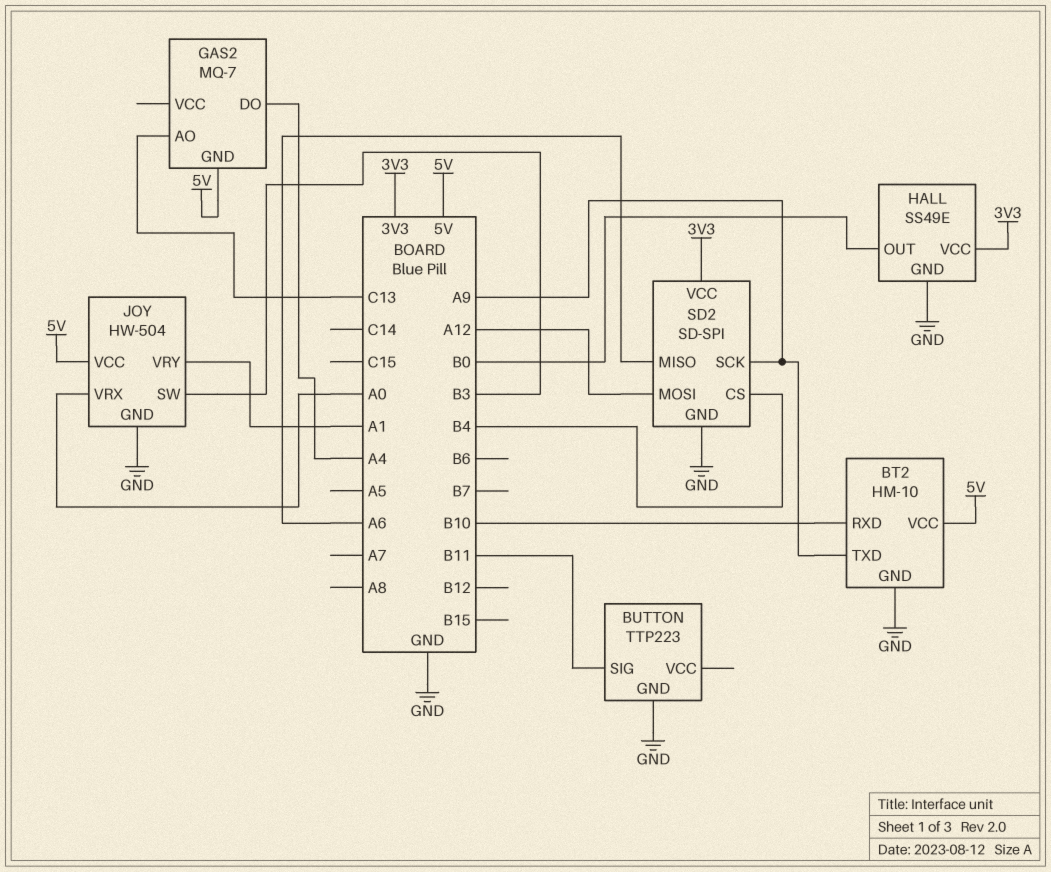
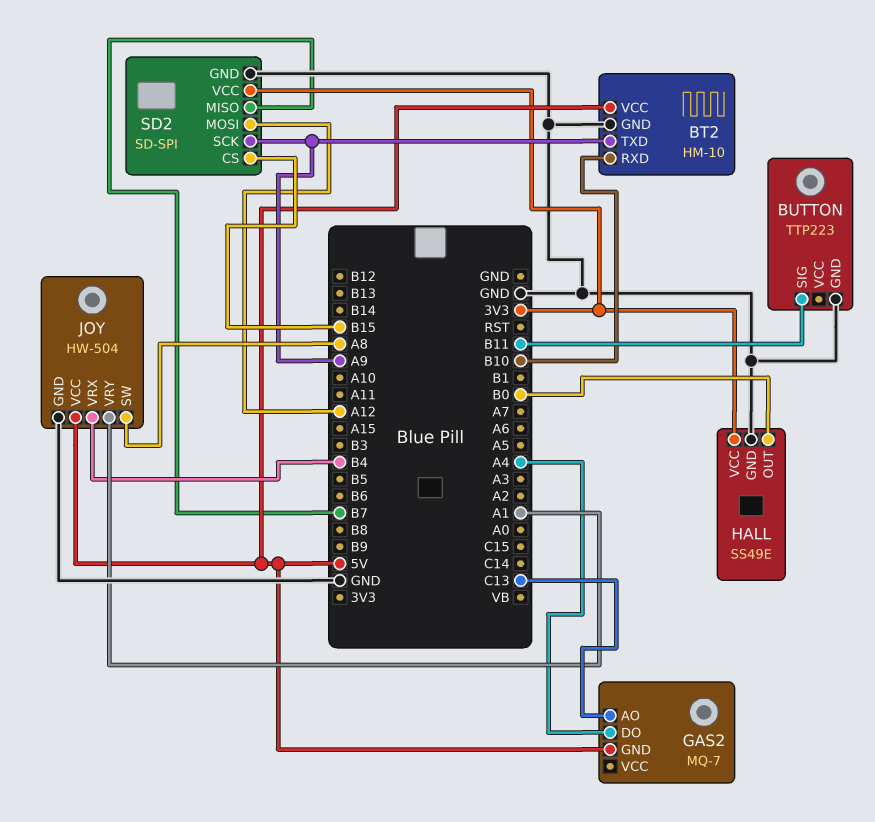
JOY pin SW: B3 -> A8
JOY pin VRX: A0 -> B4
SD2 pin CS: B4 -> B15
SD2 pin MISO: A6 -> B7

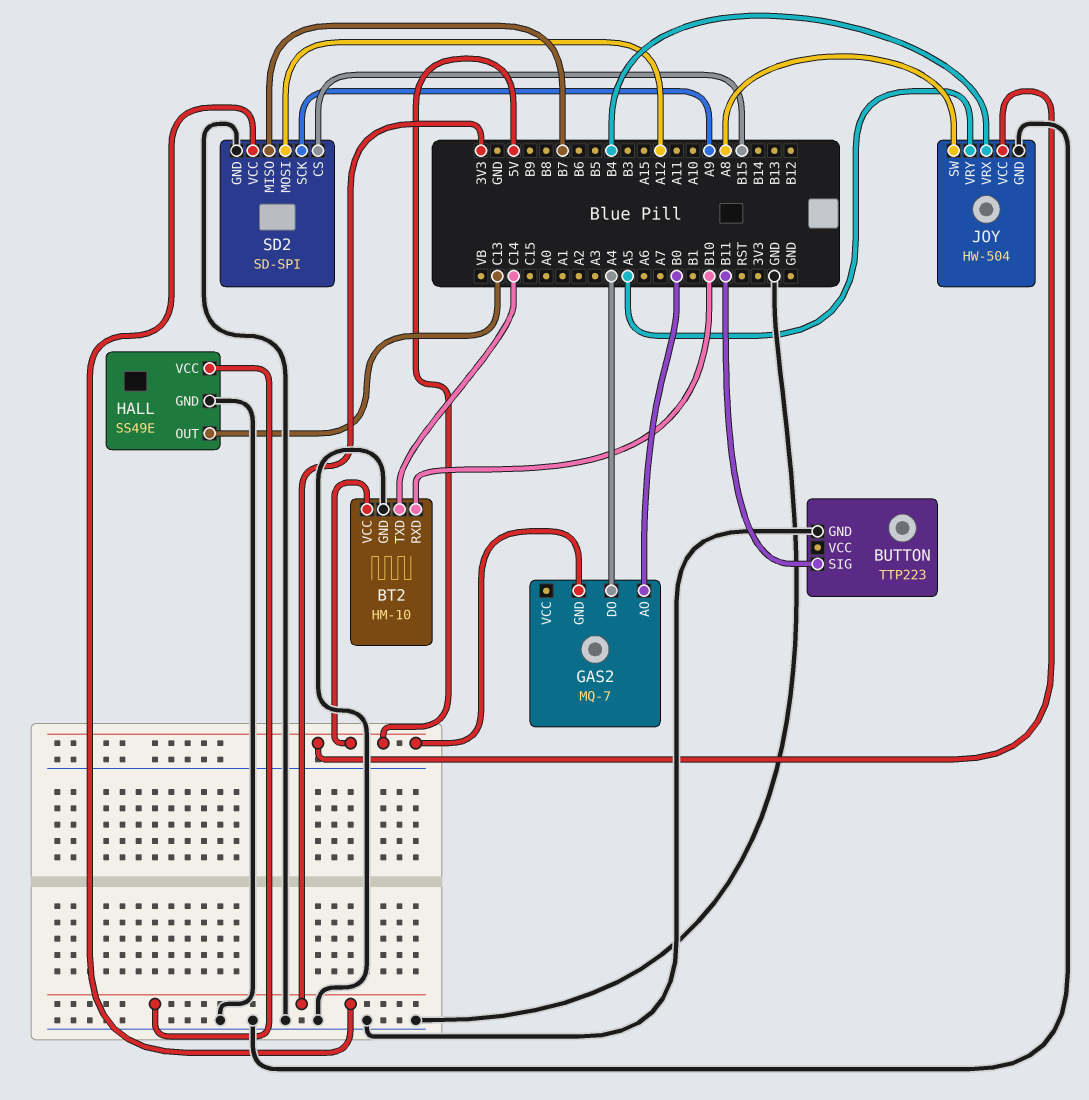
BT2 pin TXD: A9 -> C14
GAS2 pin AO: C13 -> B0
HALL pin OUT: B0 -> C13
JOY pin VRY: A1 -> A5

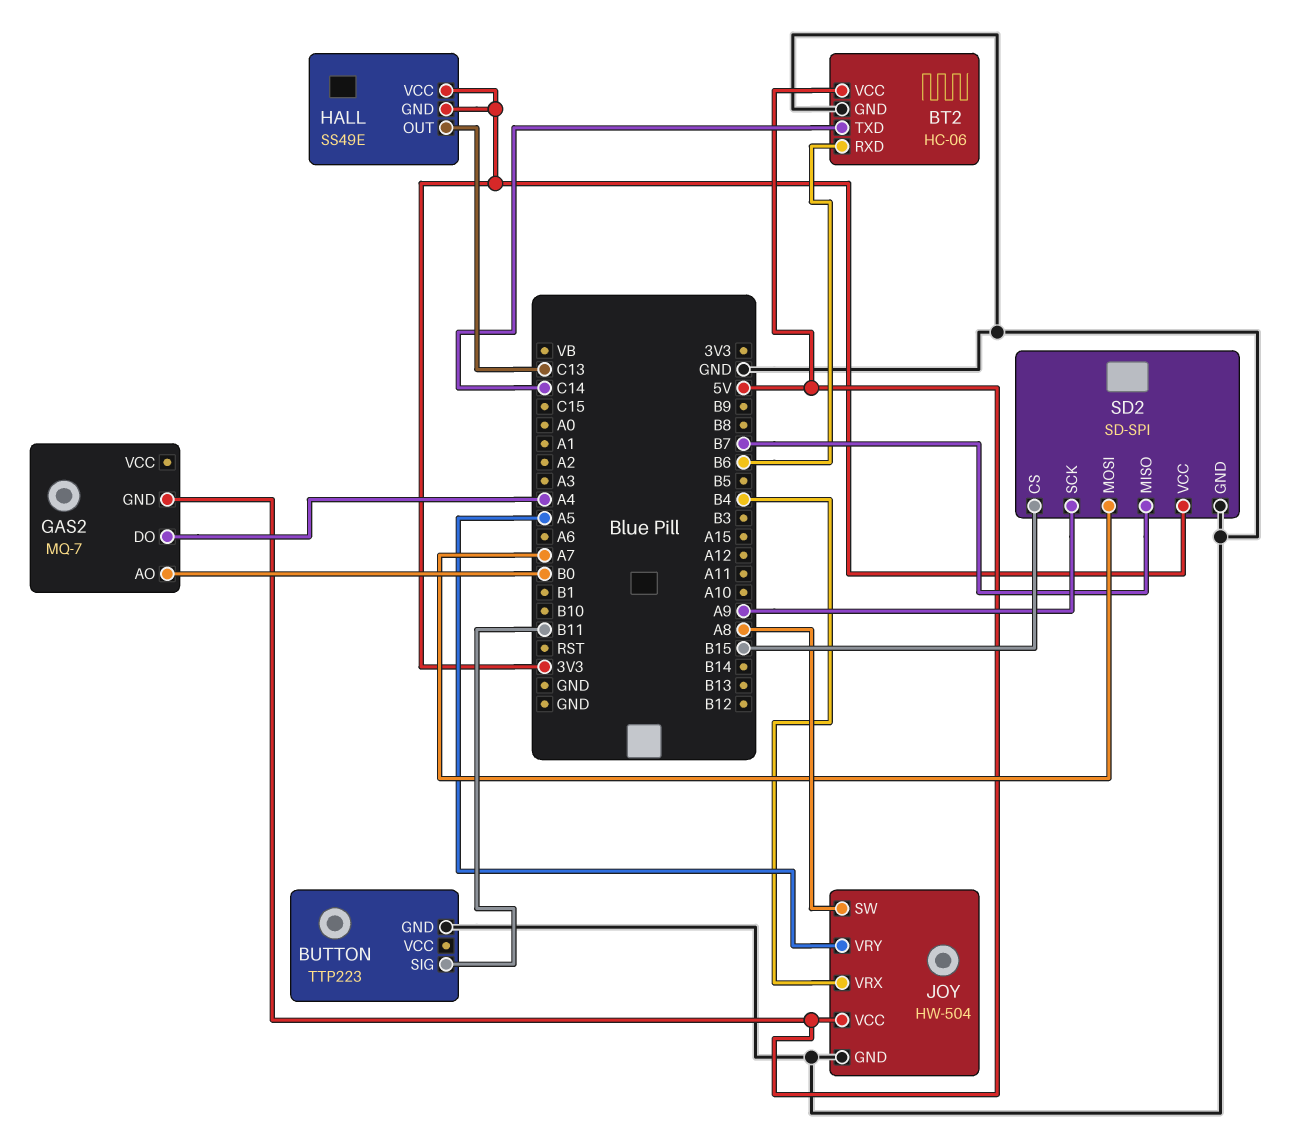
BT2: HM-10 -> HC-06
BT2 pin RXD: B10 -> B6
HALL pin GND: GND -> 3V3
SD2 pin MOSI: A12 -> A7

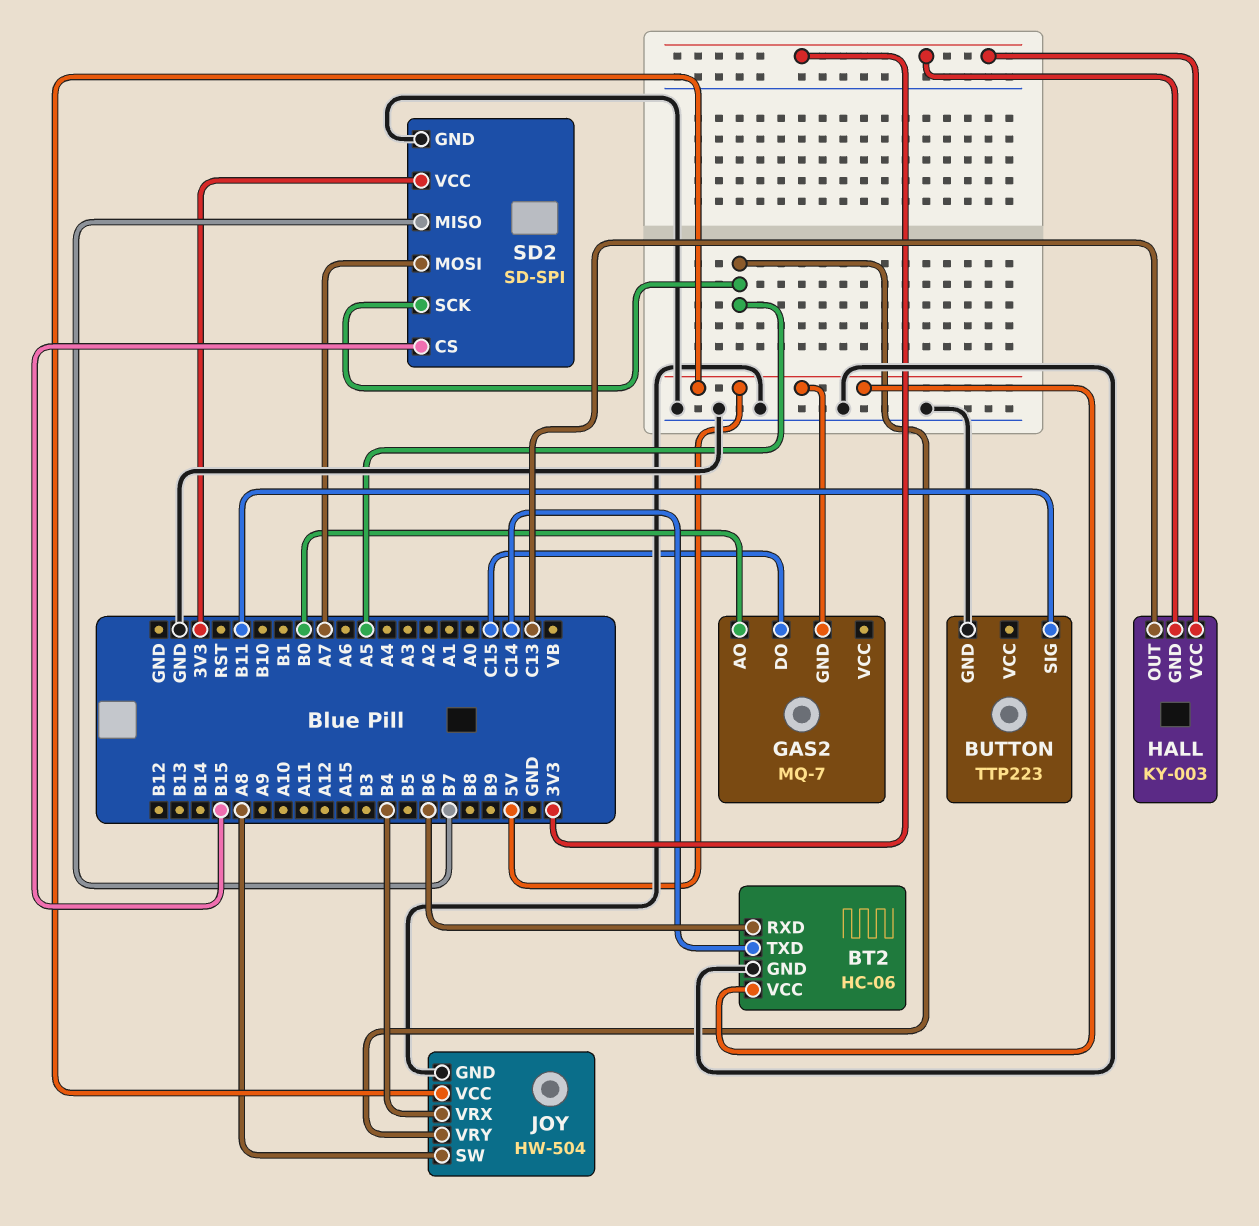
GAS2 pin DO: A4 -> C15
HALL: SS49E -> KY-003
SD2 pin SCK: A9 -> A5

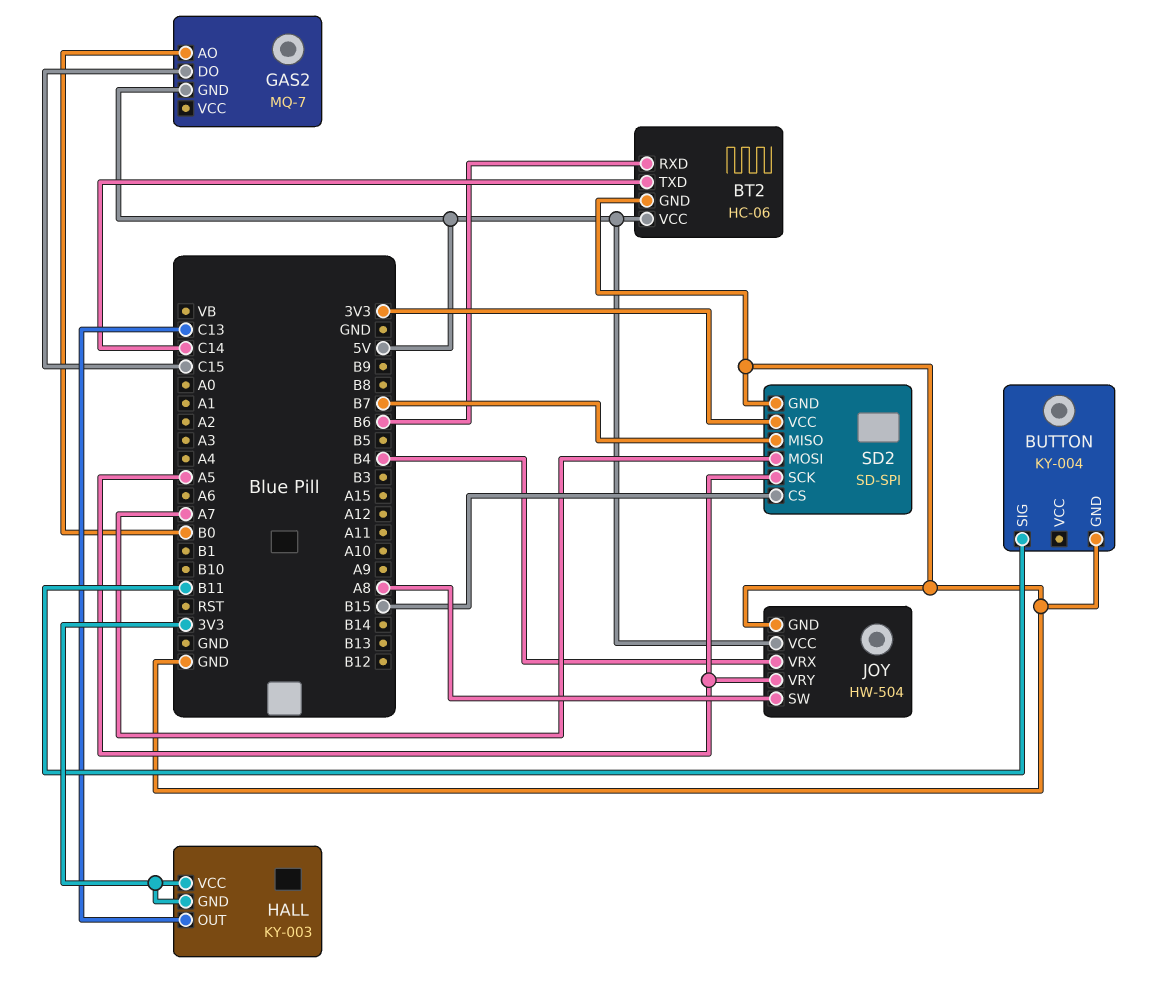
BUTTON: TTP223 -> KY-004

